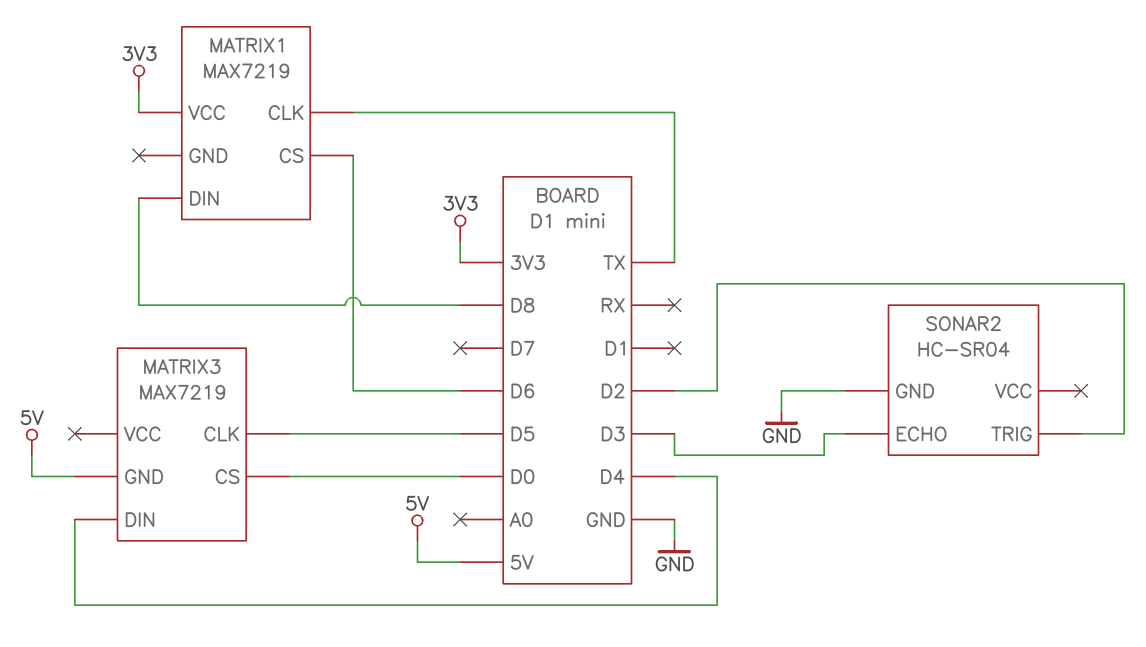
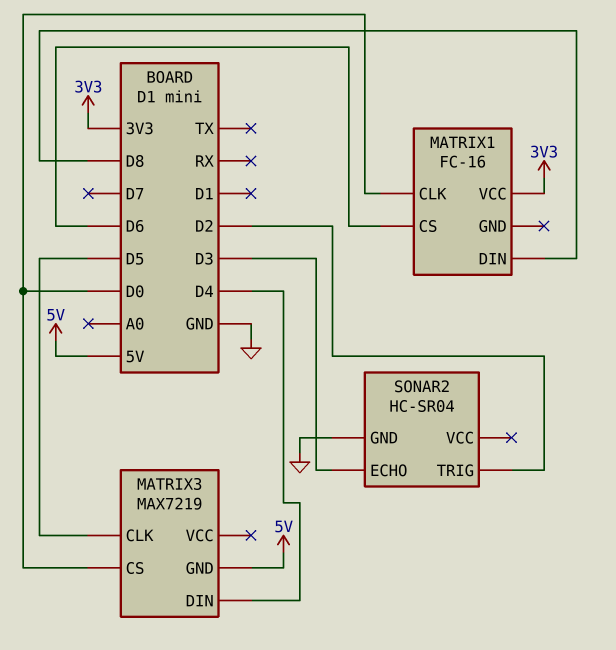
MATRIX1: MAX7219 -> FC-16
MATRIX1 pin CLK: TX -> D0

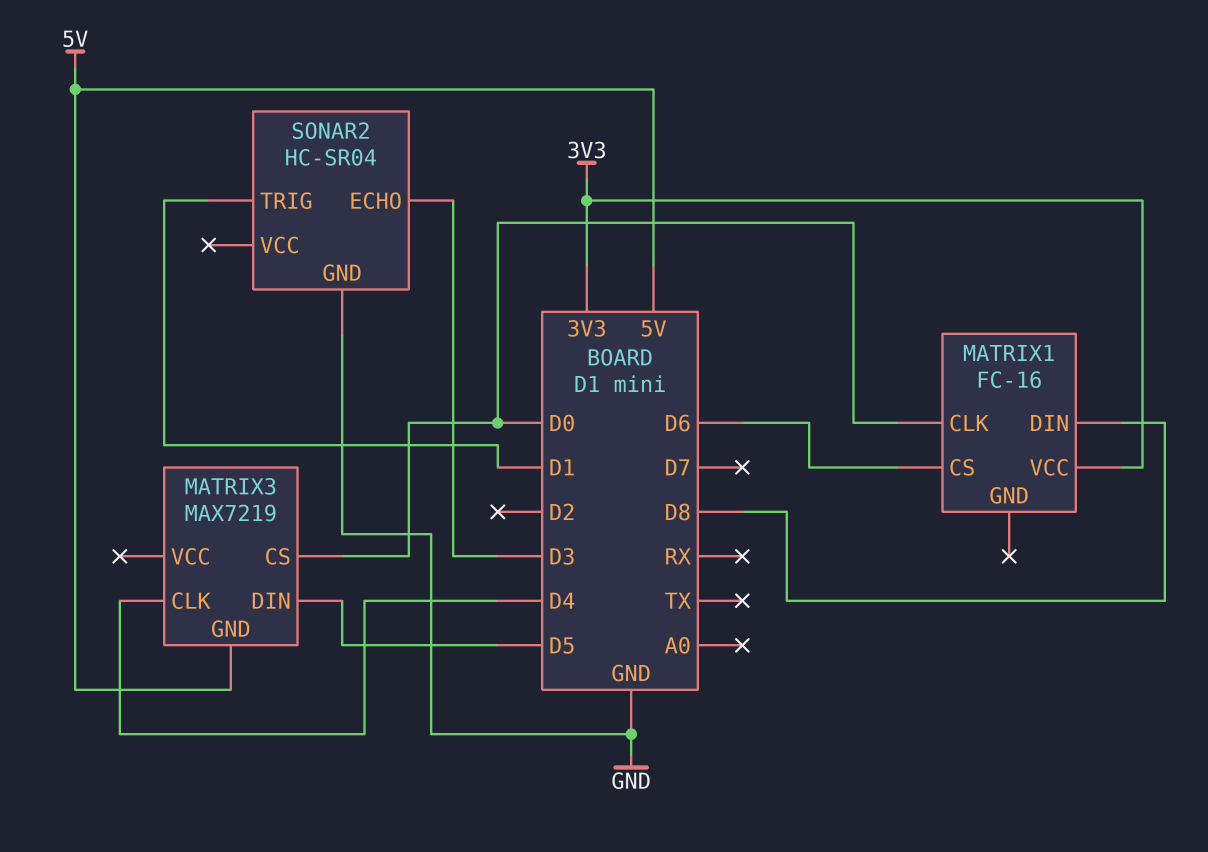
MATRIX3 pin CLK: D5 -> D4
MATRIX3 pin DIN: D4 -> D5
SONAR2 pin TRIG: D2 -> D1

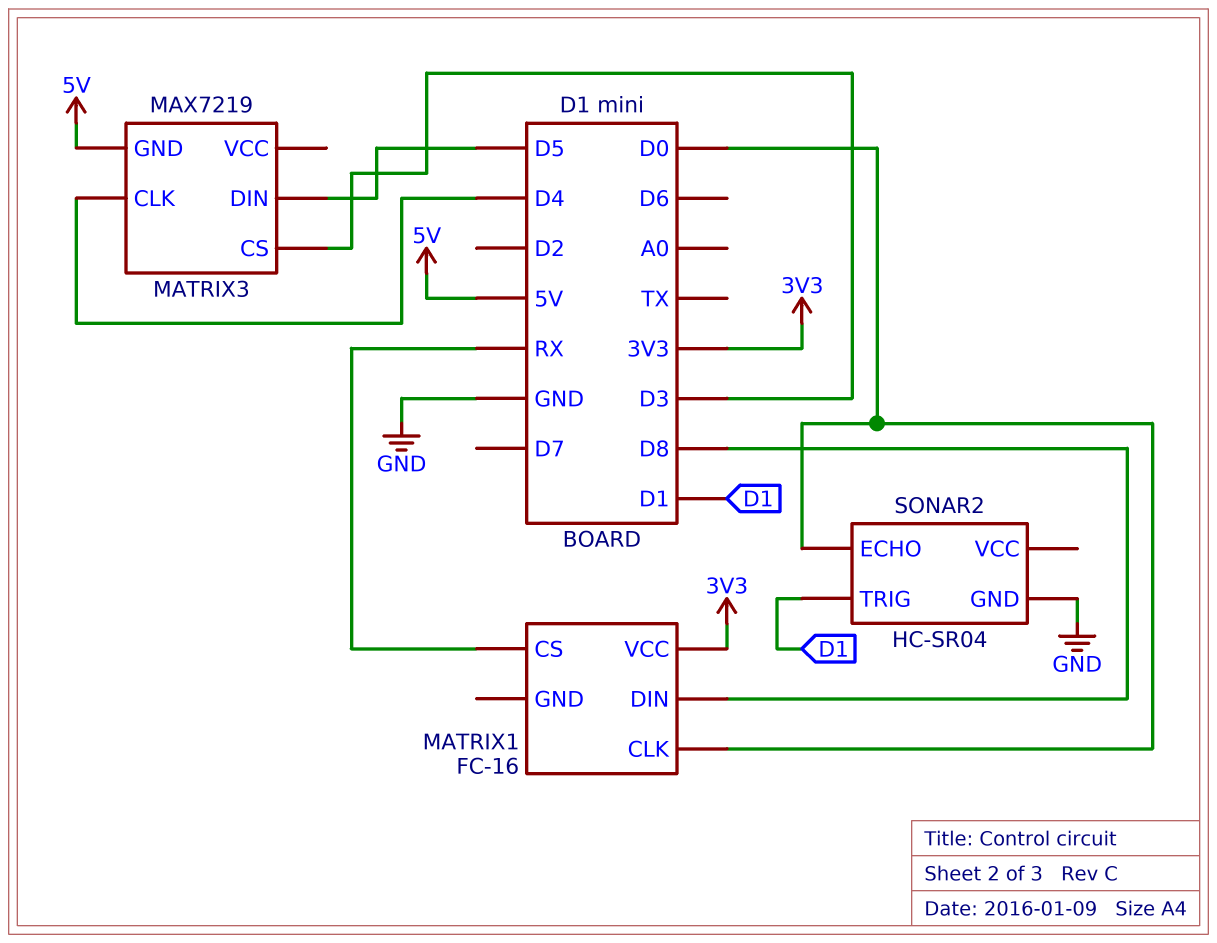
MATRIX1 pin CS: D6 -> RX
MATRIX3 pin CS: D0 -> D3
SONAR2 pin ECHO: D3 -> D0

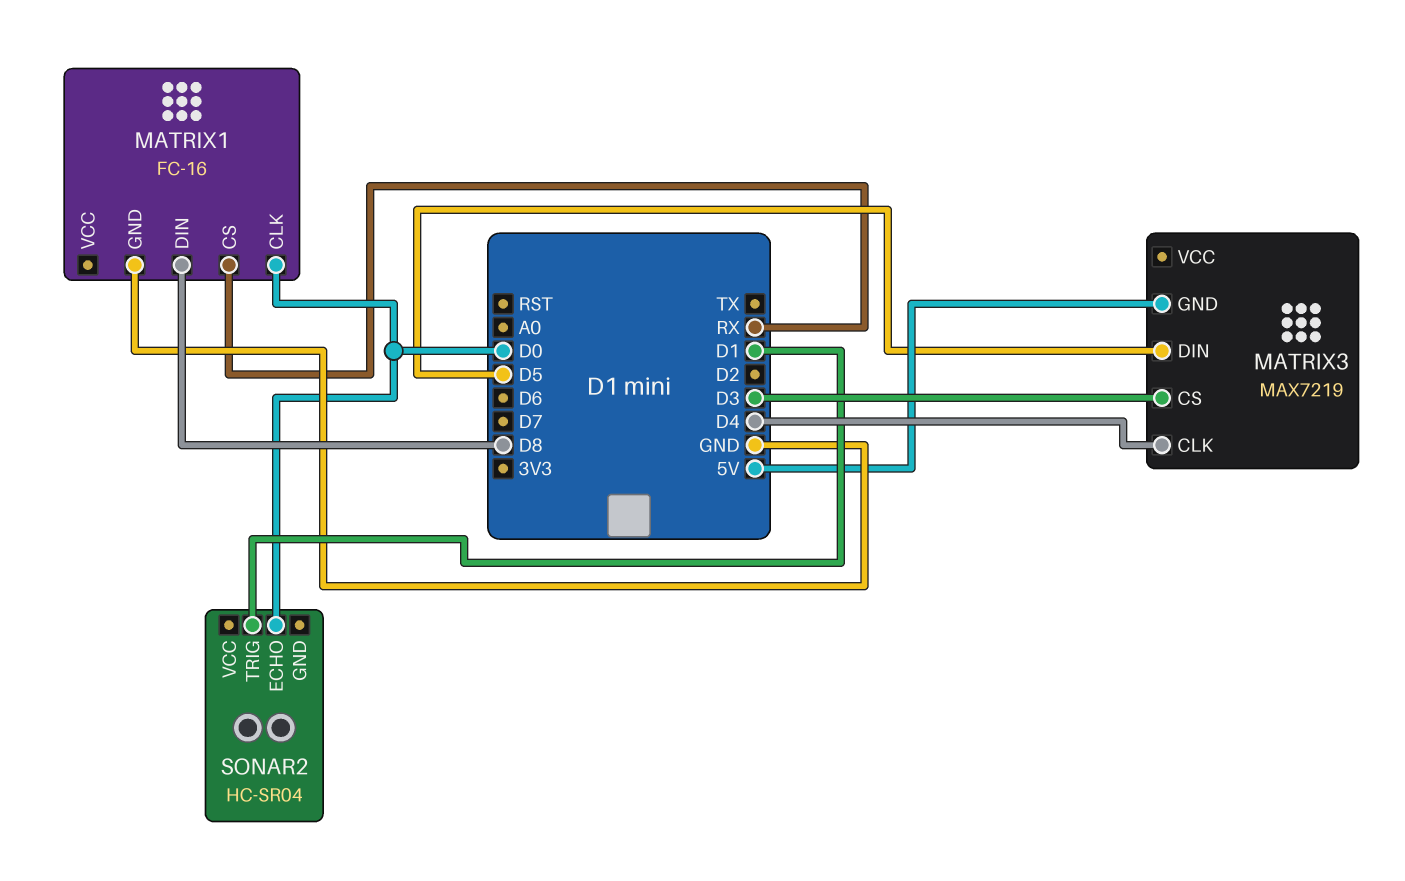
MATRIX1 pin GND: none -> GND
MATRIX1 pin VCC: 3V3 -> none
SONAR2 pin GND: GND -> none

